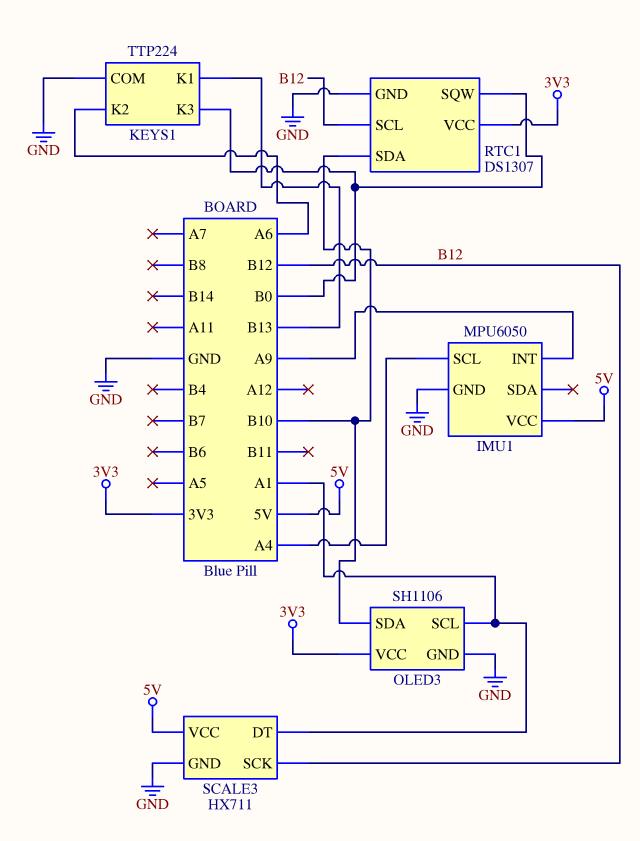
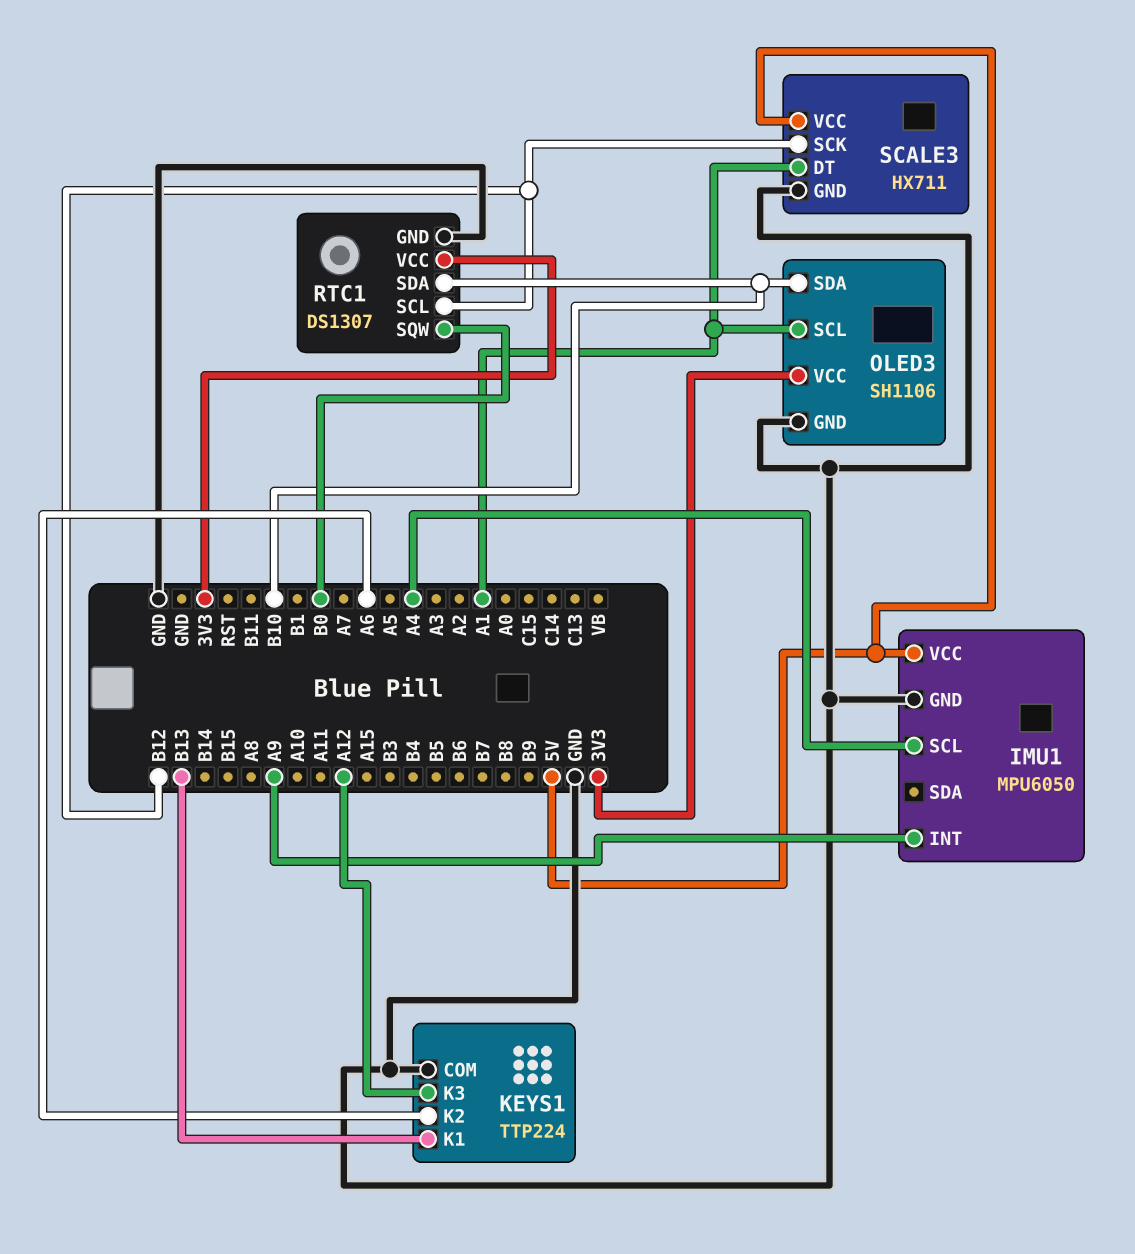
KEYS1 pin K3: B0 -> A12

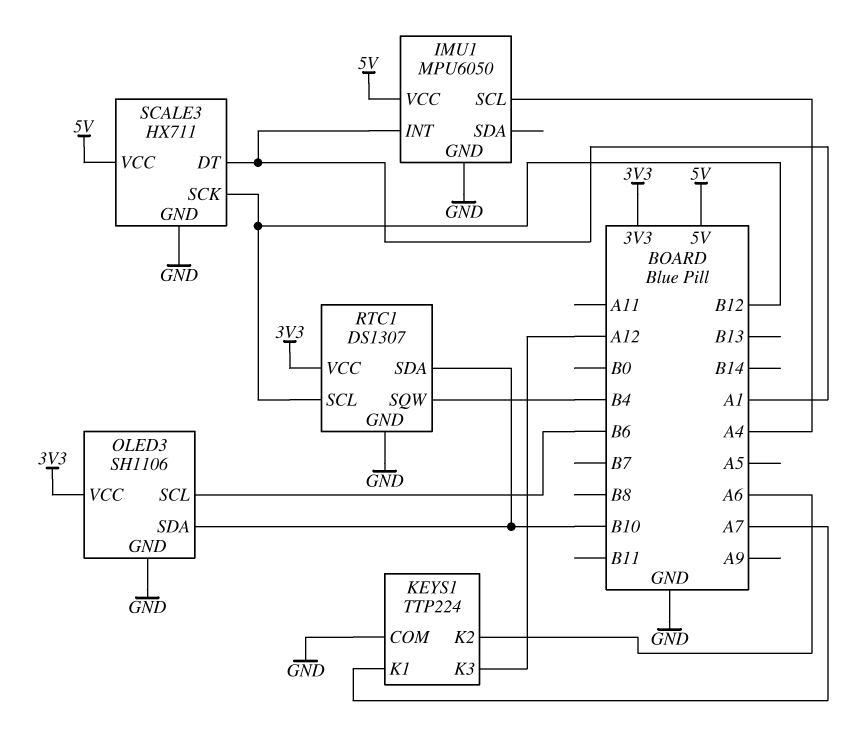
IMU1 pin INT: A9 -> A1
KEYS1 pin K1: B13 -> A7
OLED3 pin SCL: A1 -> B6
RTC1 pin SQW: B0 -> B4

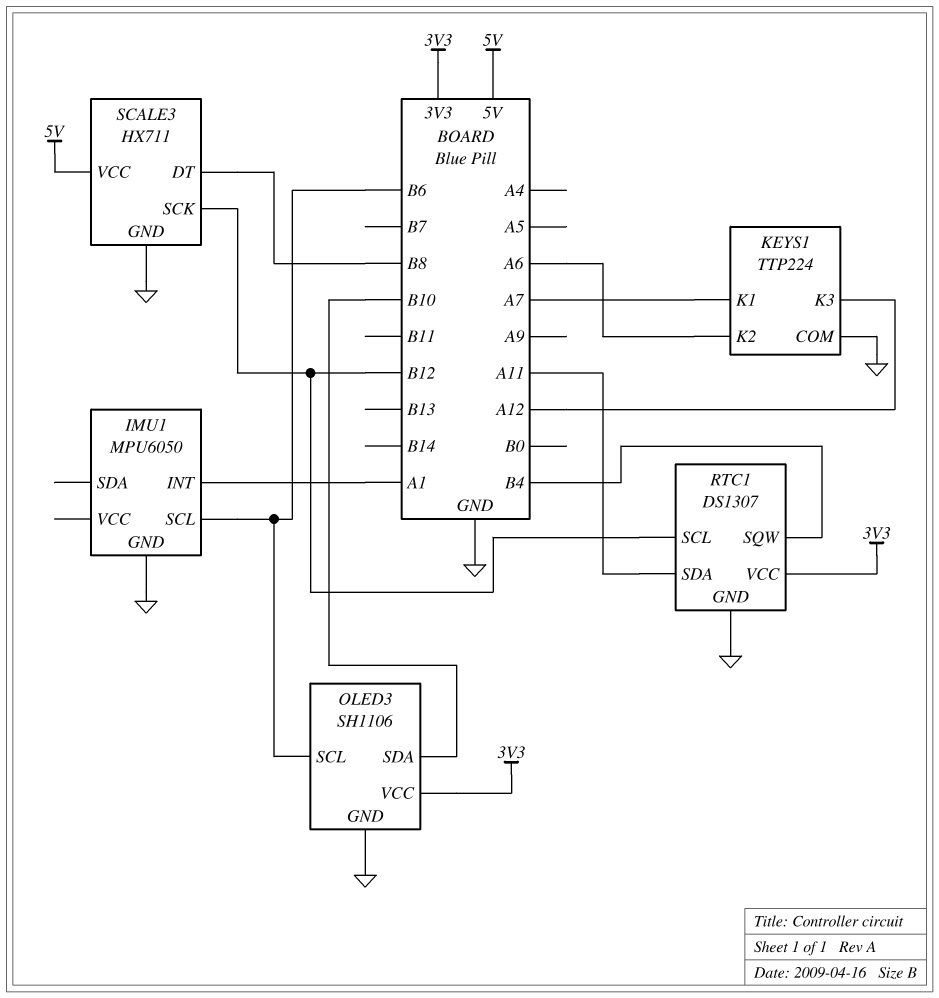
IMU1 pin SCL: A4 -> B6
IMU1 pin VCC: 5V -> none
RTC1 pin SDA: B10 -> A11
SCALE3 pin DT: A1 -> B8

